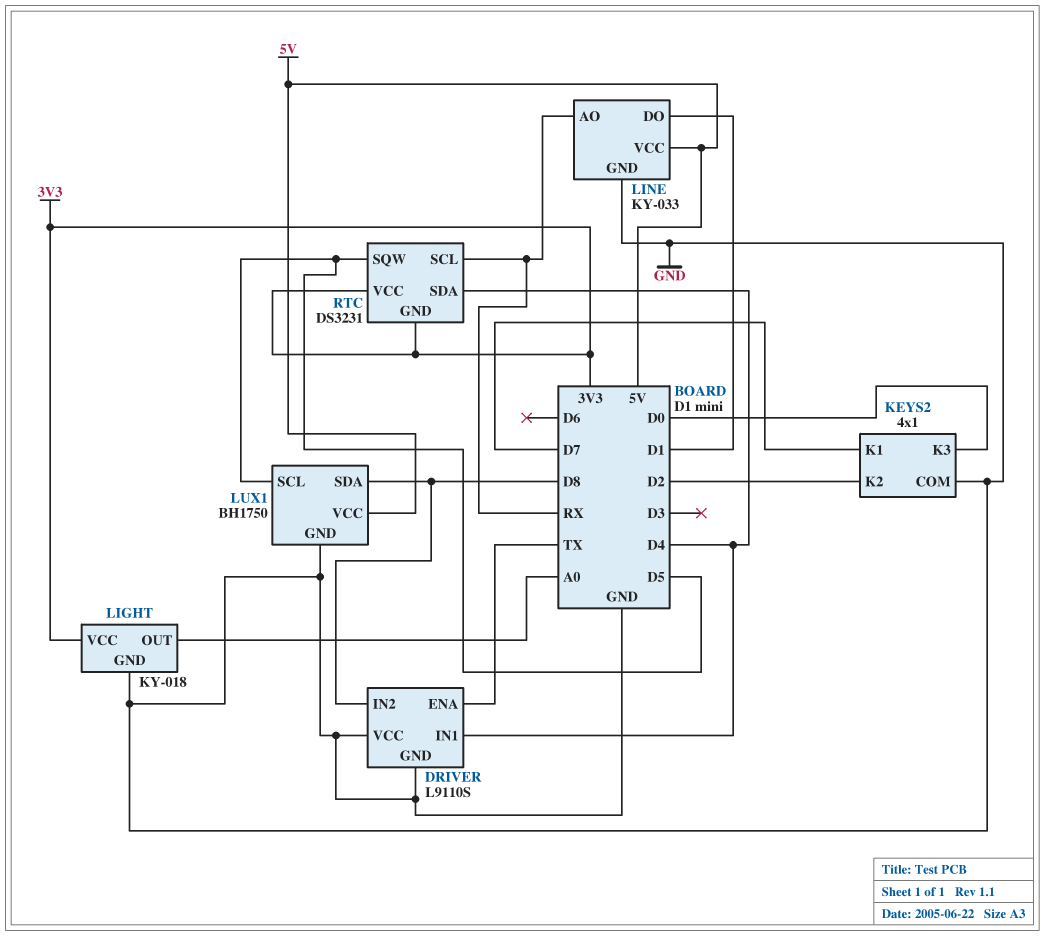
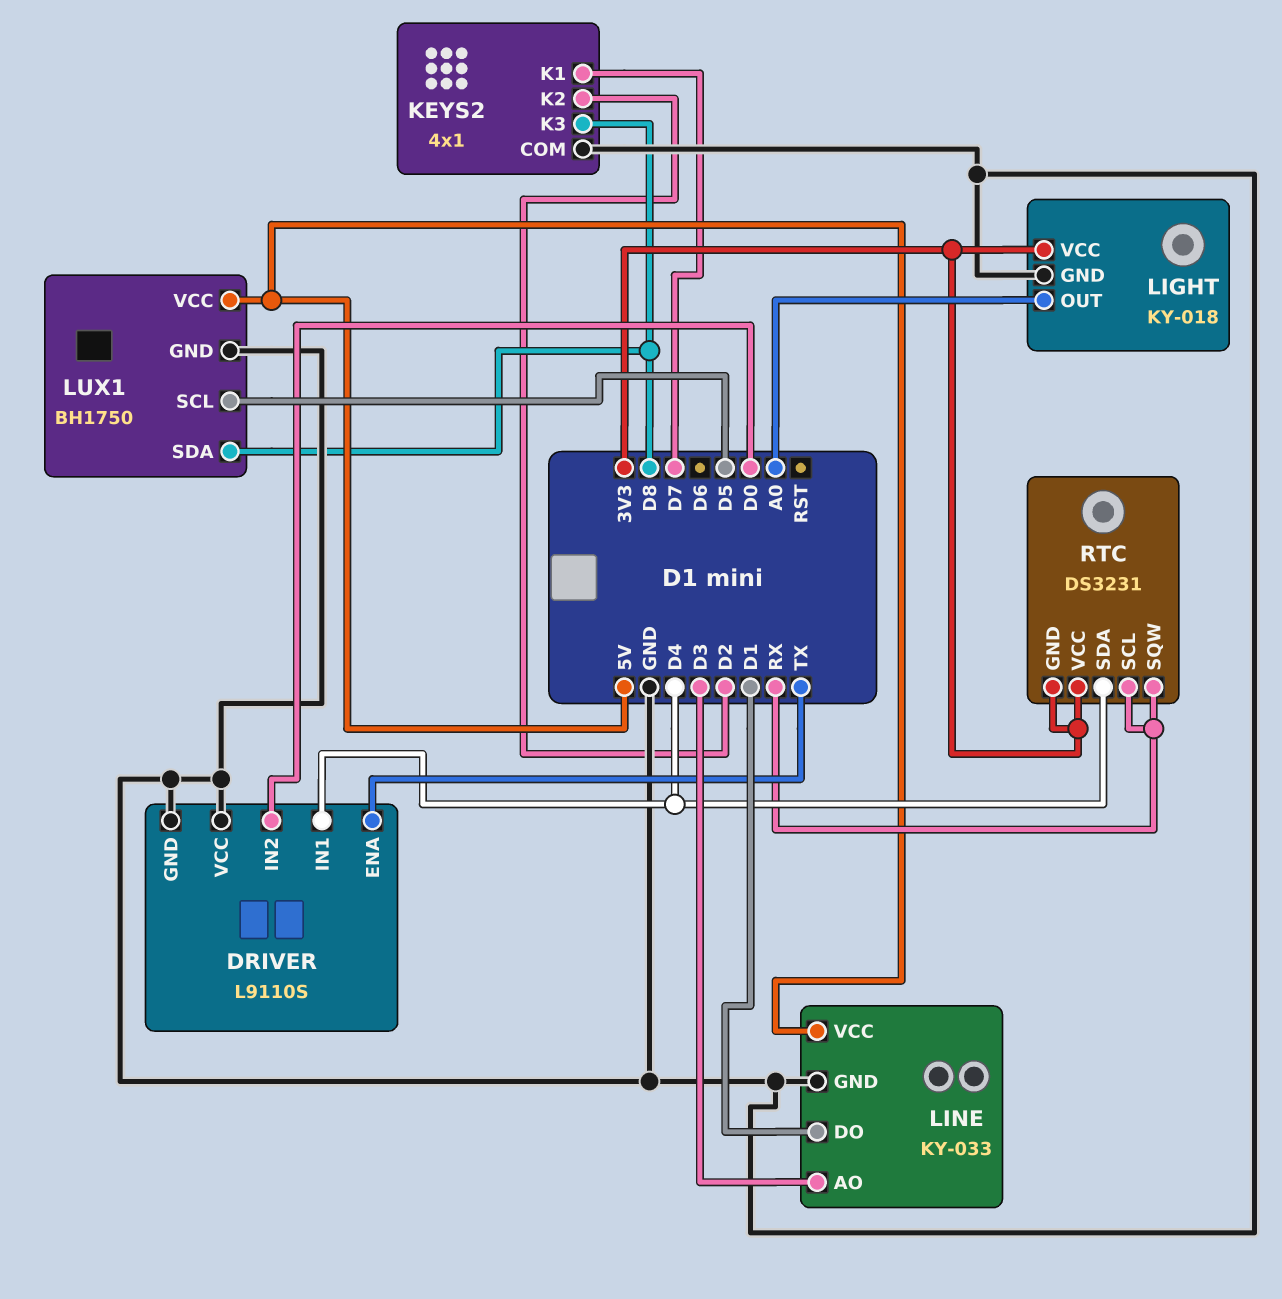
DRIVER pin IN2: D8 -> D0
KEYS2 pin K3: D0 -> D8
LINE pin AO: RX -> D3
RTC pin SQW: D5 -> RX

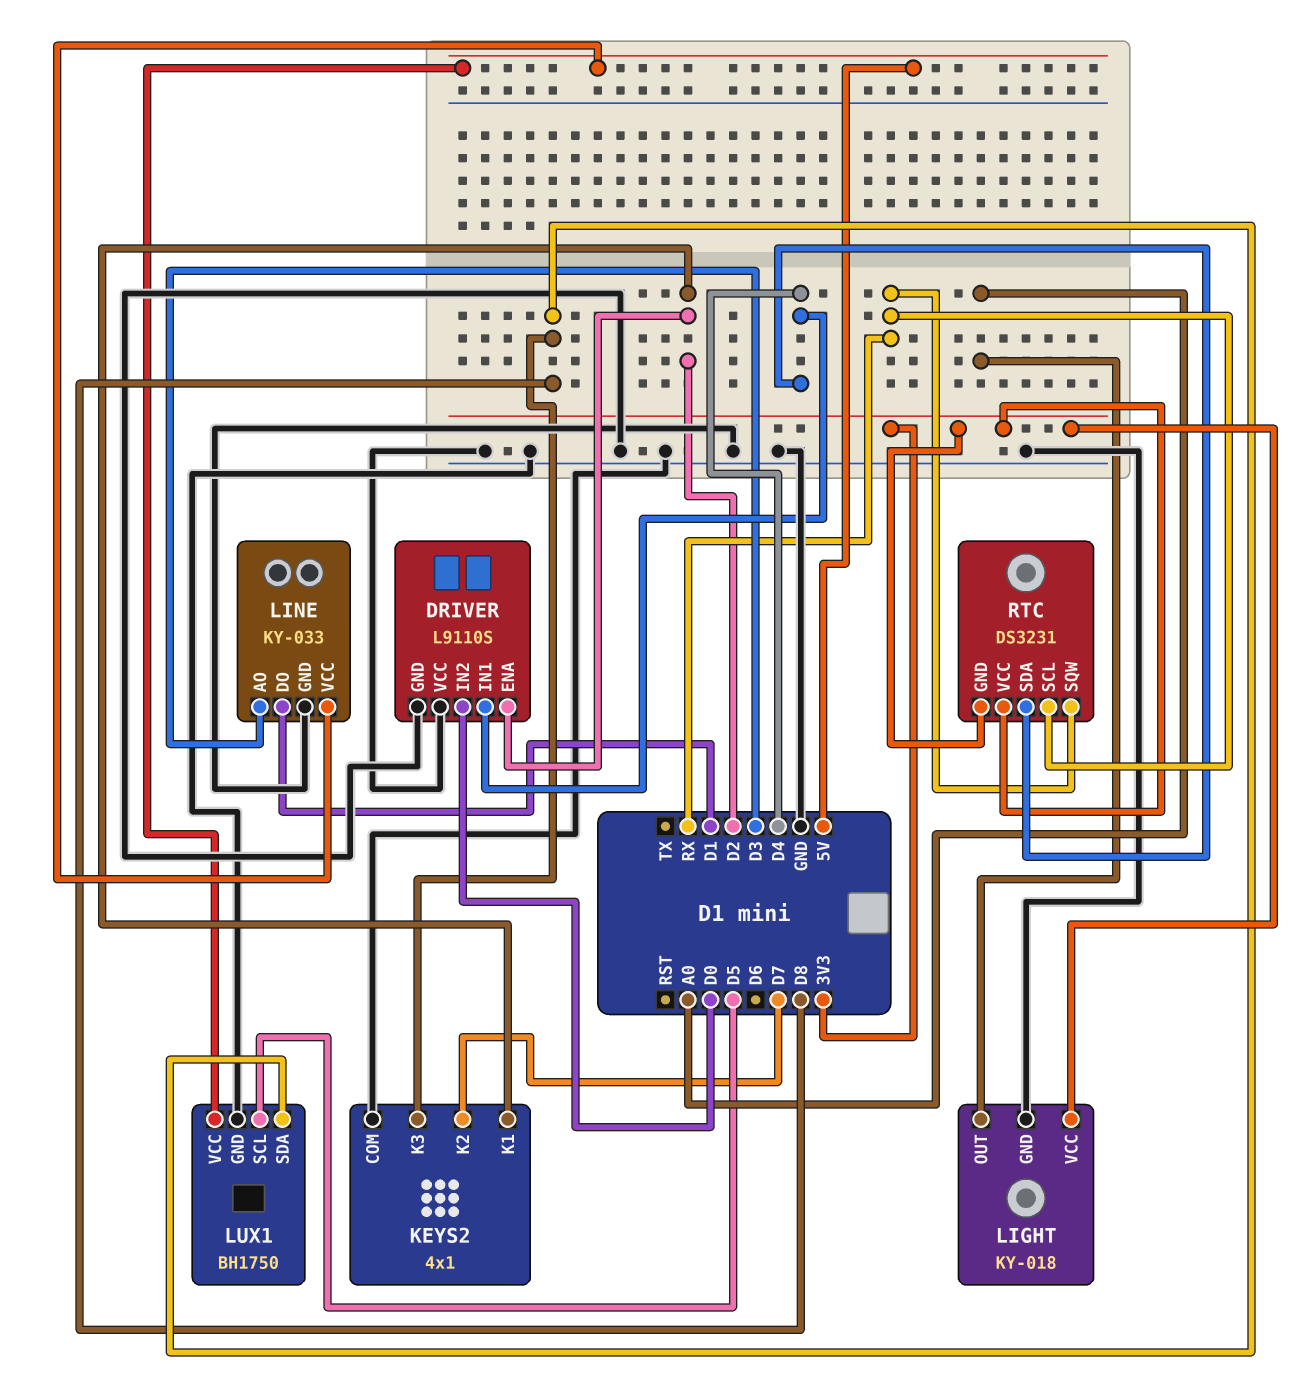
DRIVER pin ENA: TX -> D2
KEYS2 pin K1: D7 -> D2
KEYS2 pin K2: D2 -> D7

